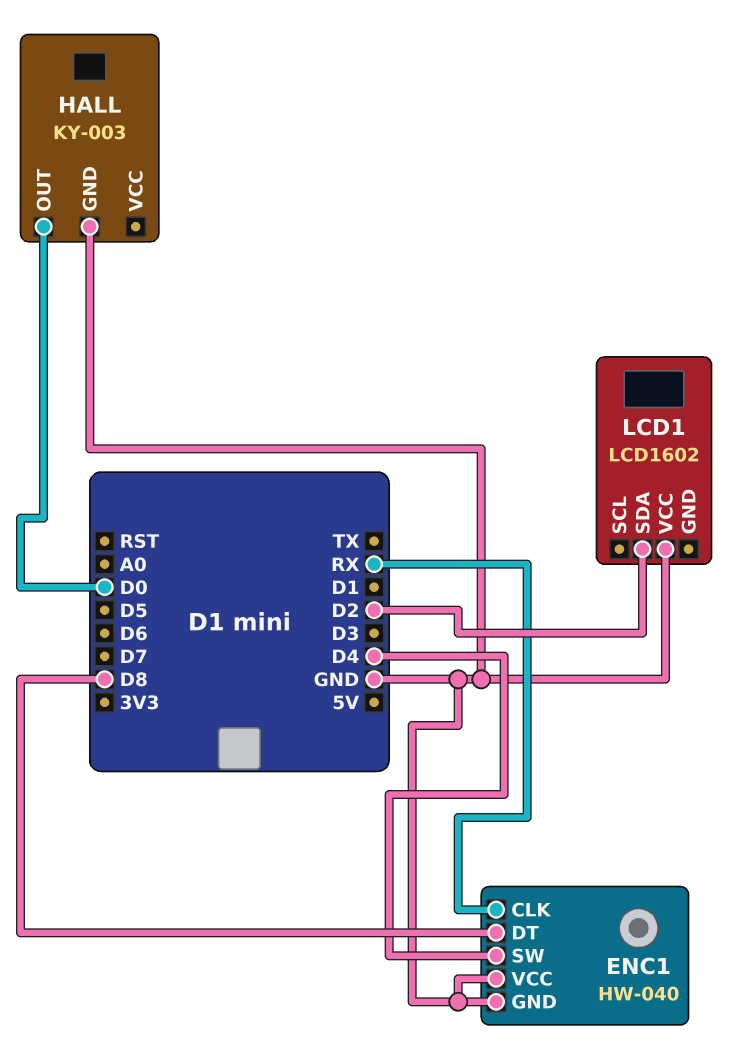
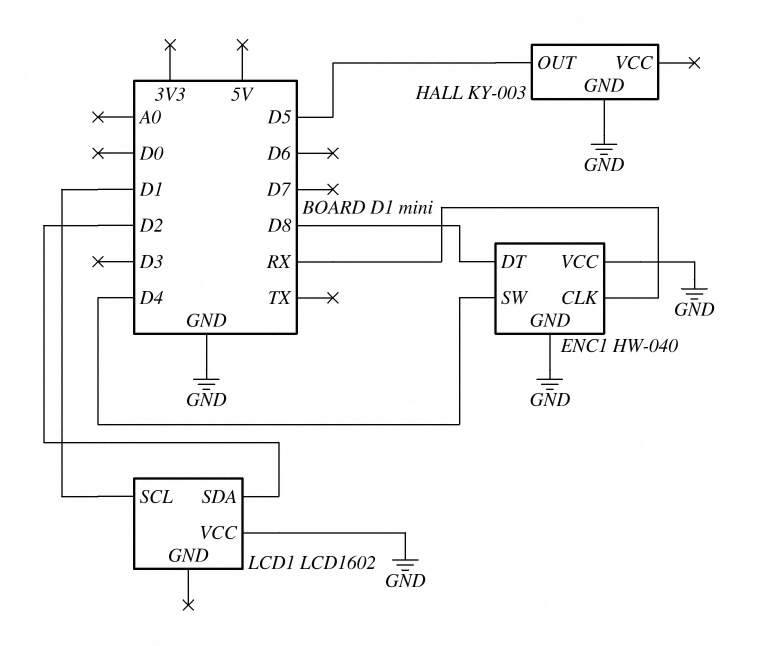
HALL pin OUT: D0 -> D5
LCD1 pin SCL: none -> D1

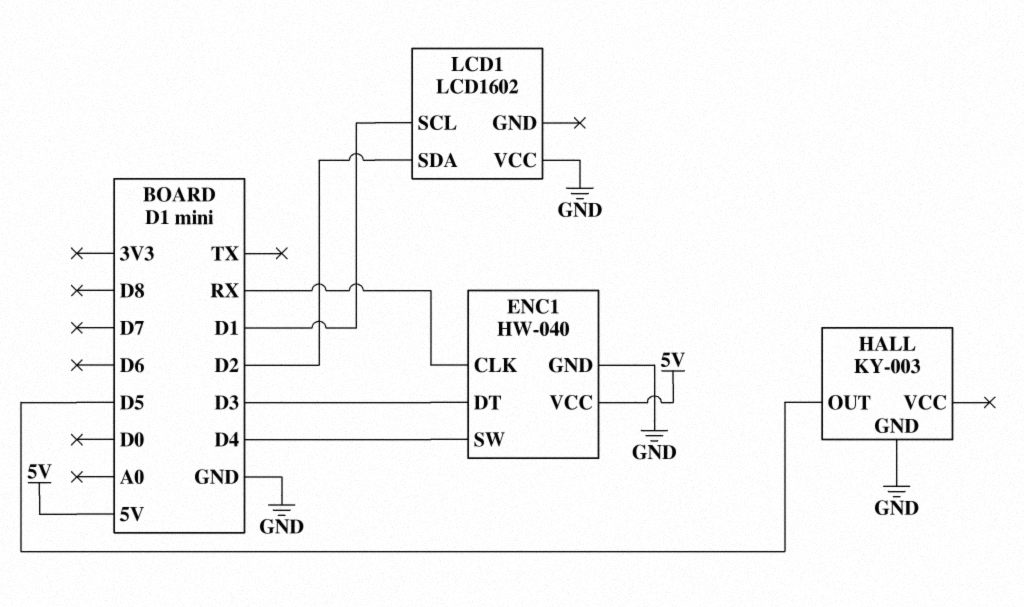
ENC1 pin DT: D8 -> D3
ENC1 pin VCC: GND -> 5V

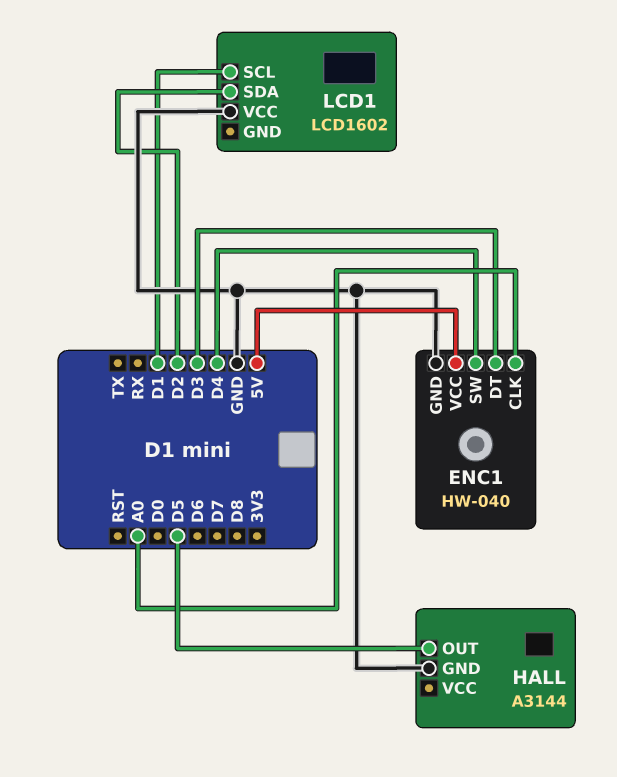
ENC1 pin CLK: RX -> A0
HALL: KY-003 -> A3144

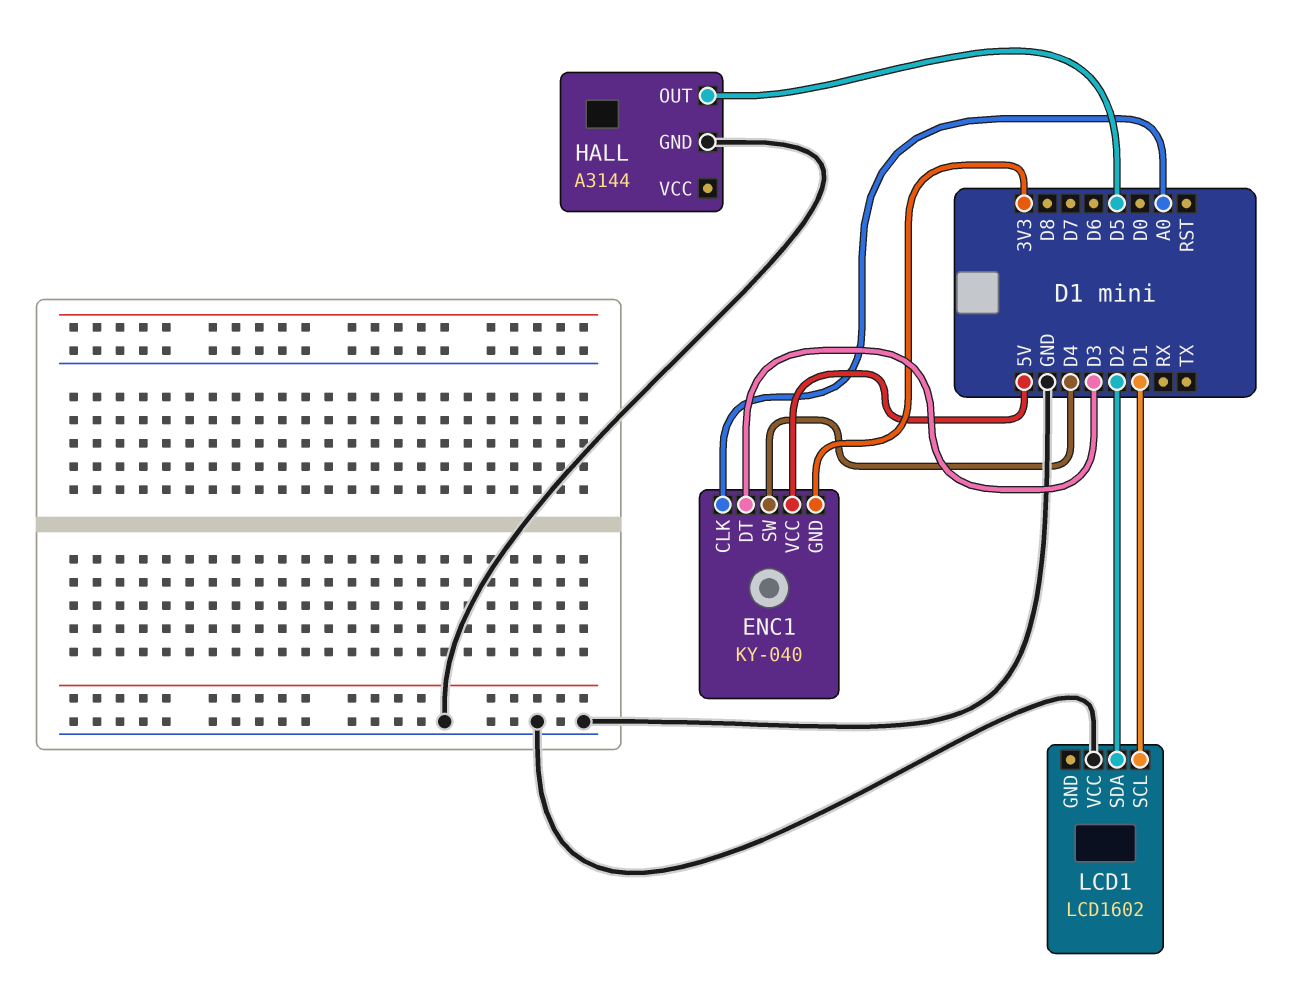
ENC1: HW-040 -> KY-040
ENC1 pin GND: GND -> 3V3

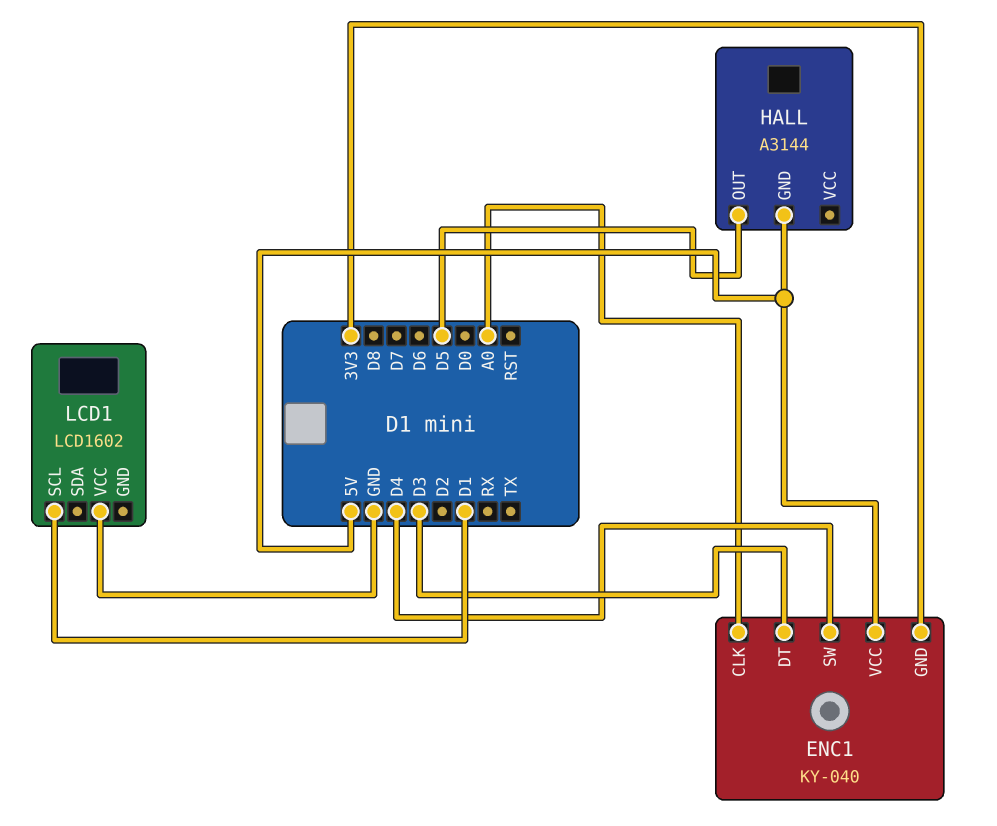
HALL pin GND: GND -> 5V
LCD1 pin SDA: D2 -> none

